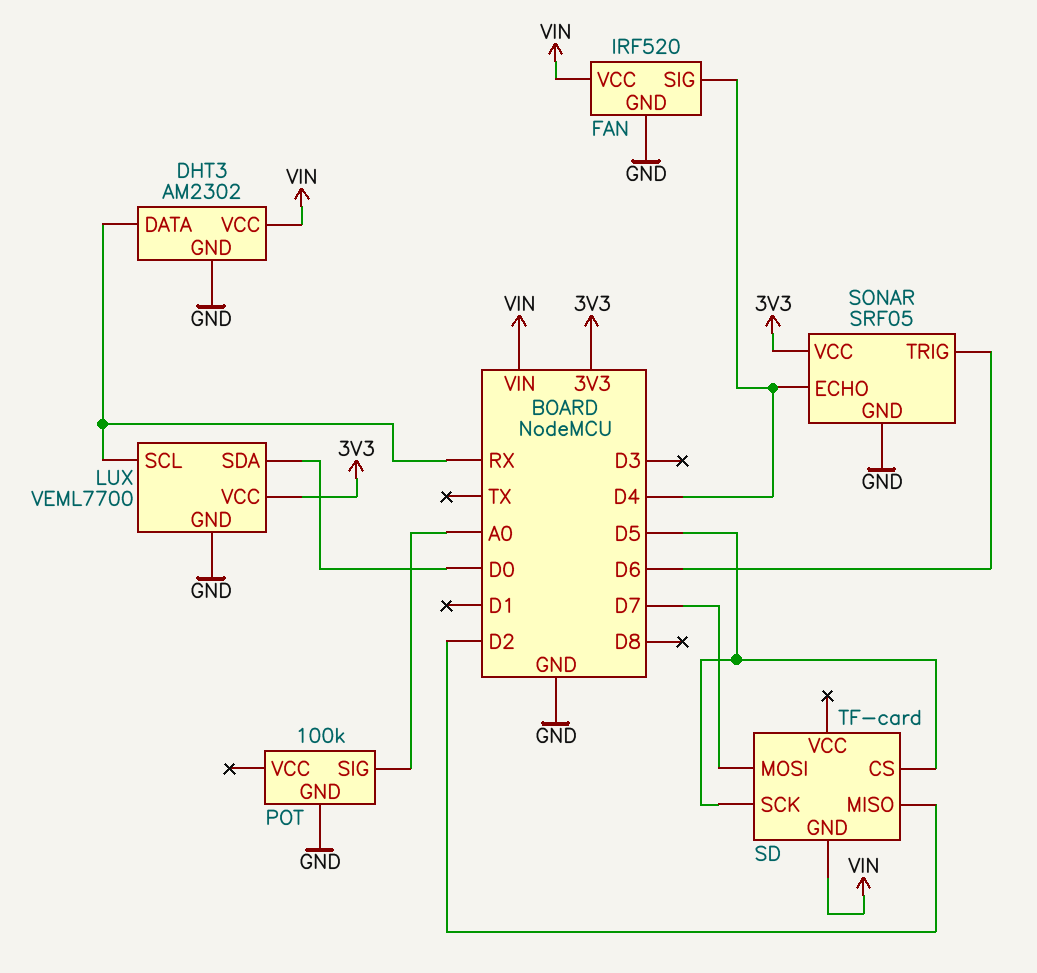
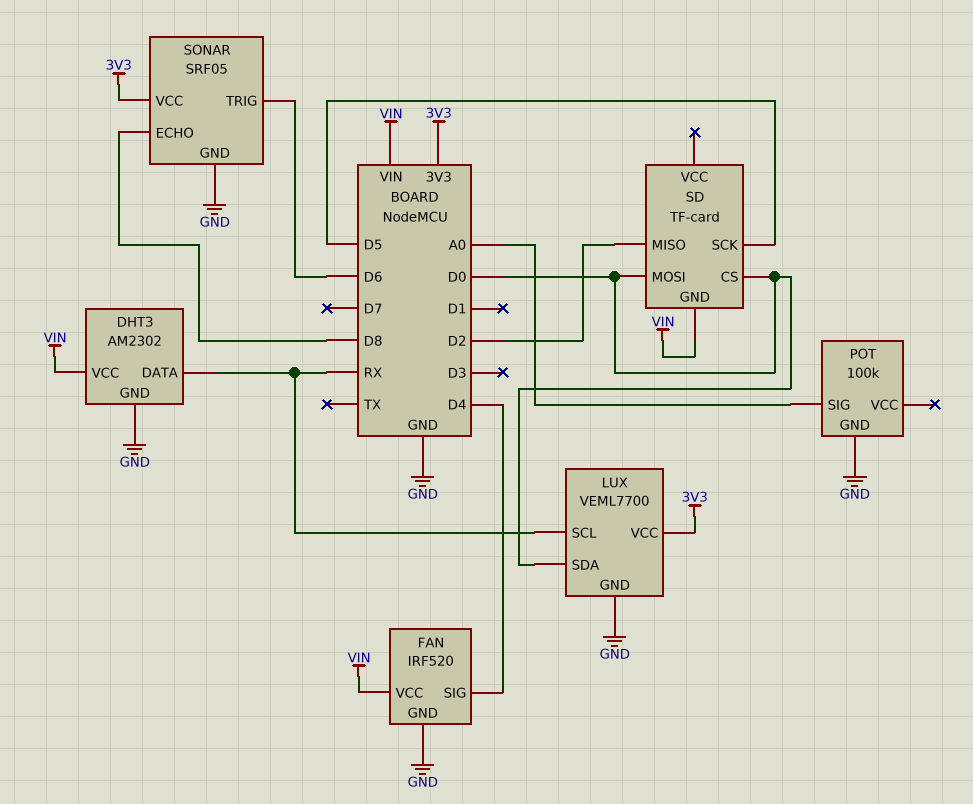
SD pin CS: D5 -> D0
SD pin MOSI: D7 -> D0
SONAR pin ECHO: D4 -> D8

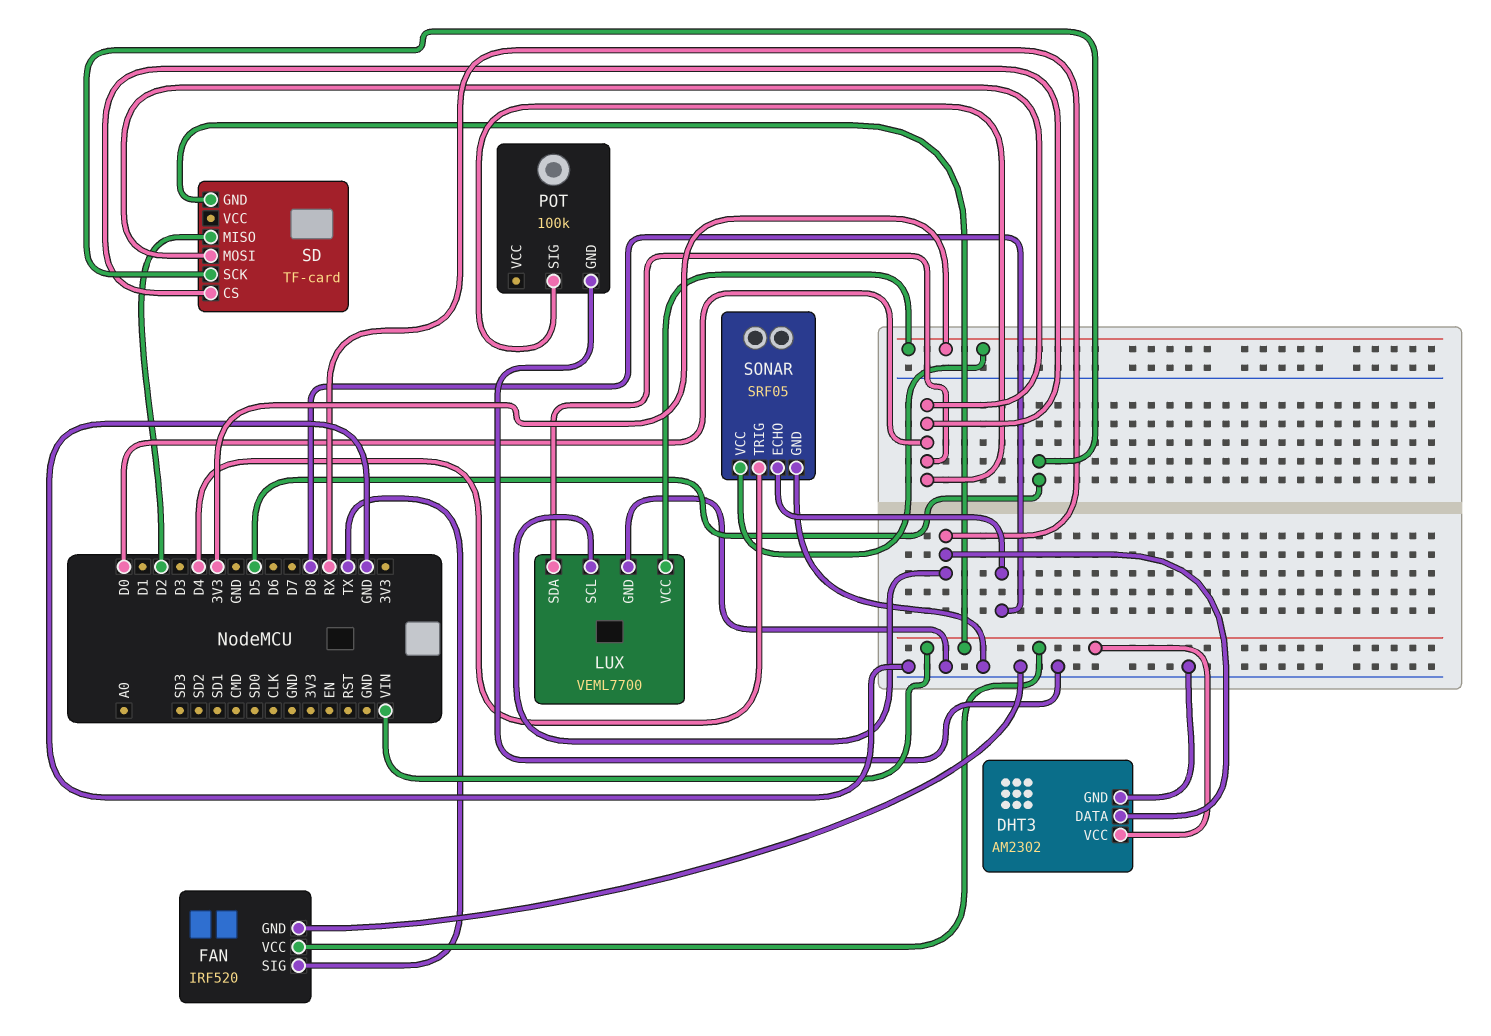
FAN pin SIG: D4 -> TX
POT pin SIG: A0 -> D0
SONAR pin TRIG: D6 -> D4

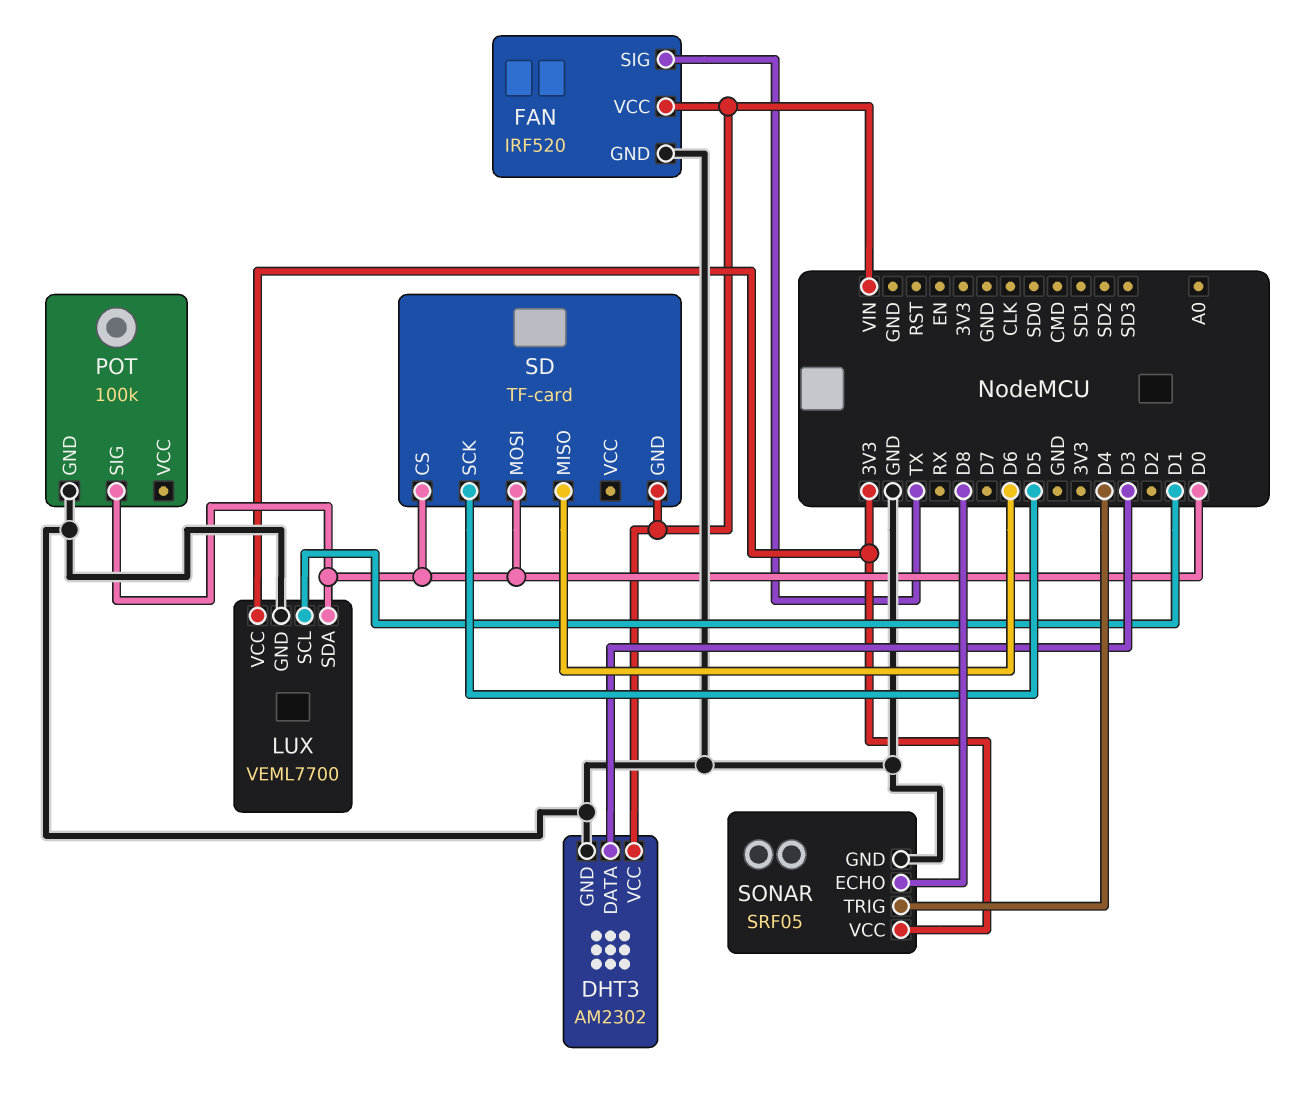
DHT3 pin DATA: RX -> D3
LUX pin SCL: RX -> D1
SD pin MISO: D2 -> D6

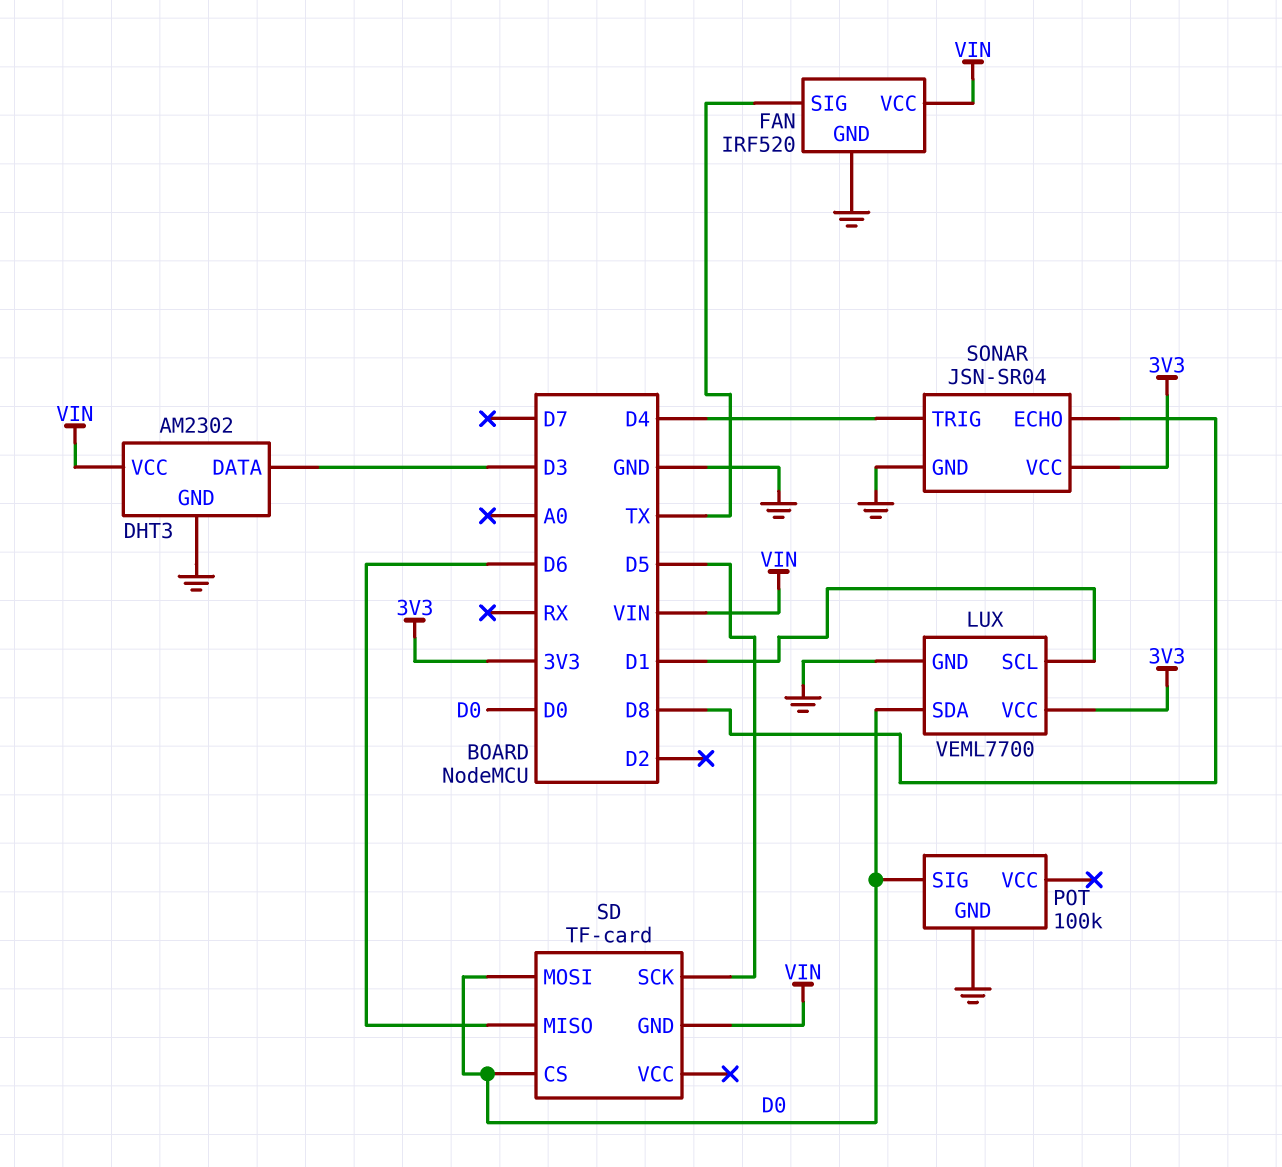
SONAR: SRF05 -> JSN-SR04

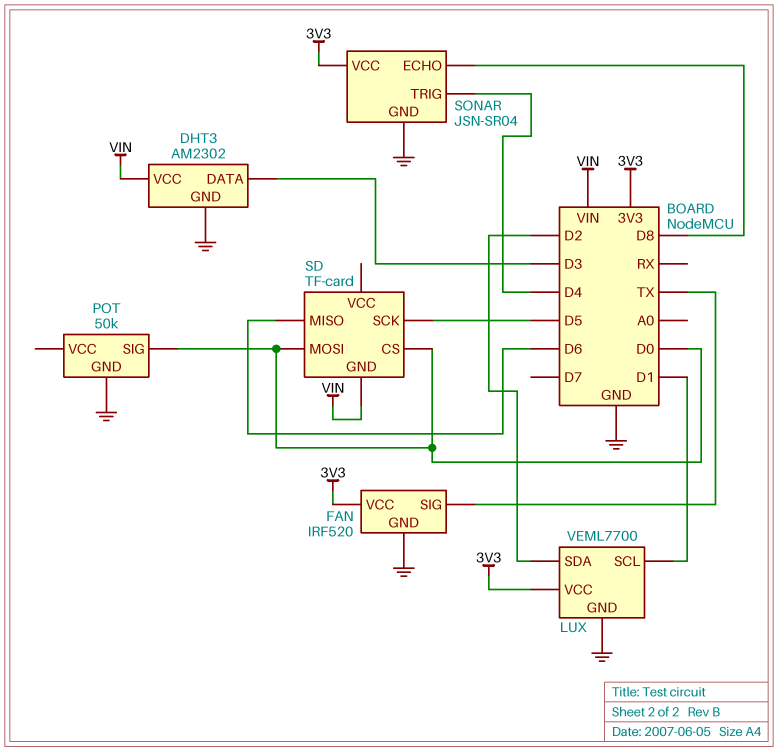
FAN pin VCC: VIN -> 3V3
LUX pin SDA: D0 -> D2
POT: 100k -> 50k

